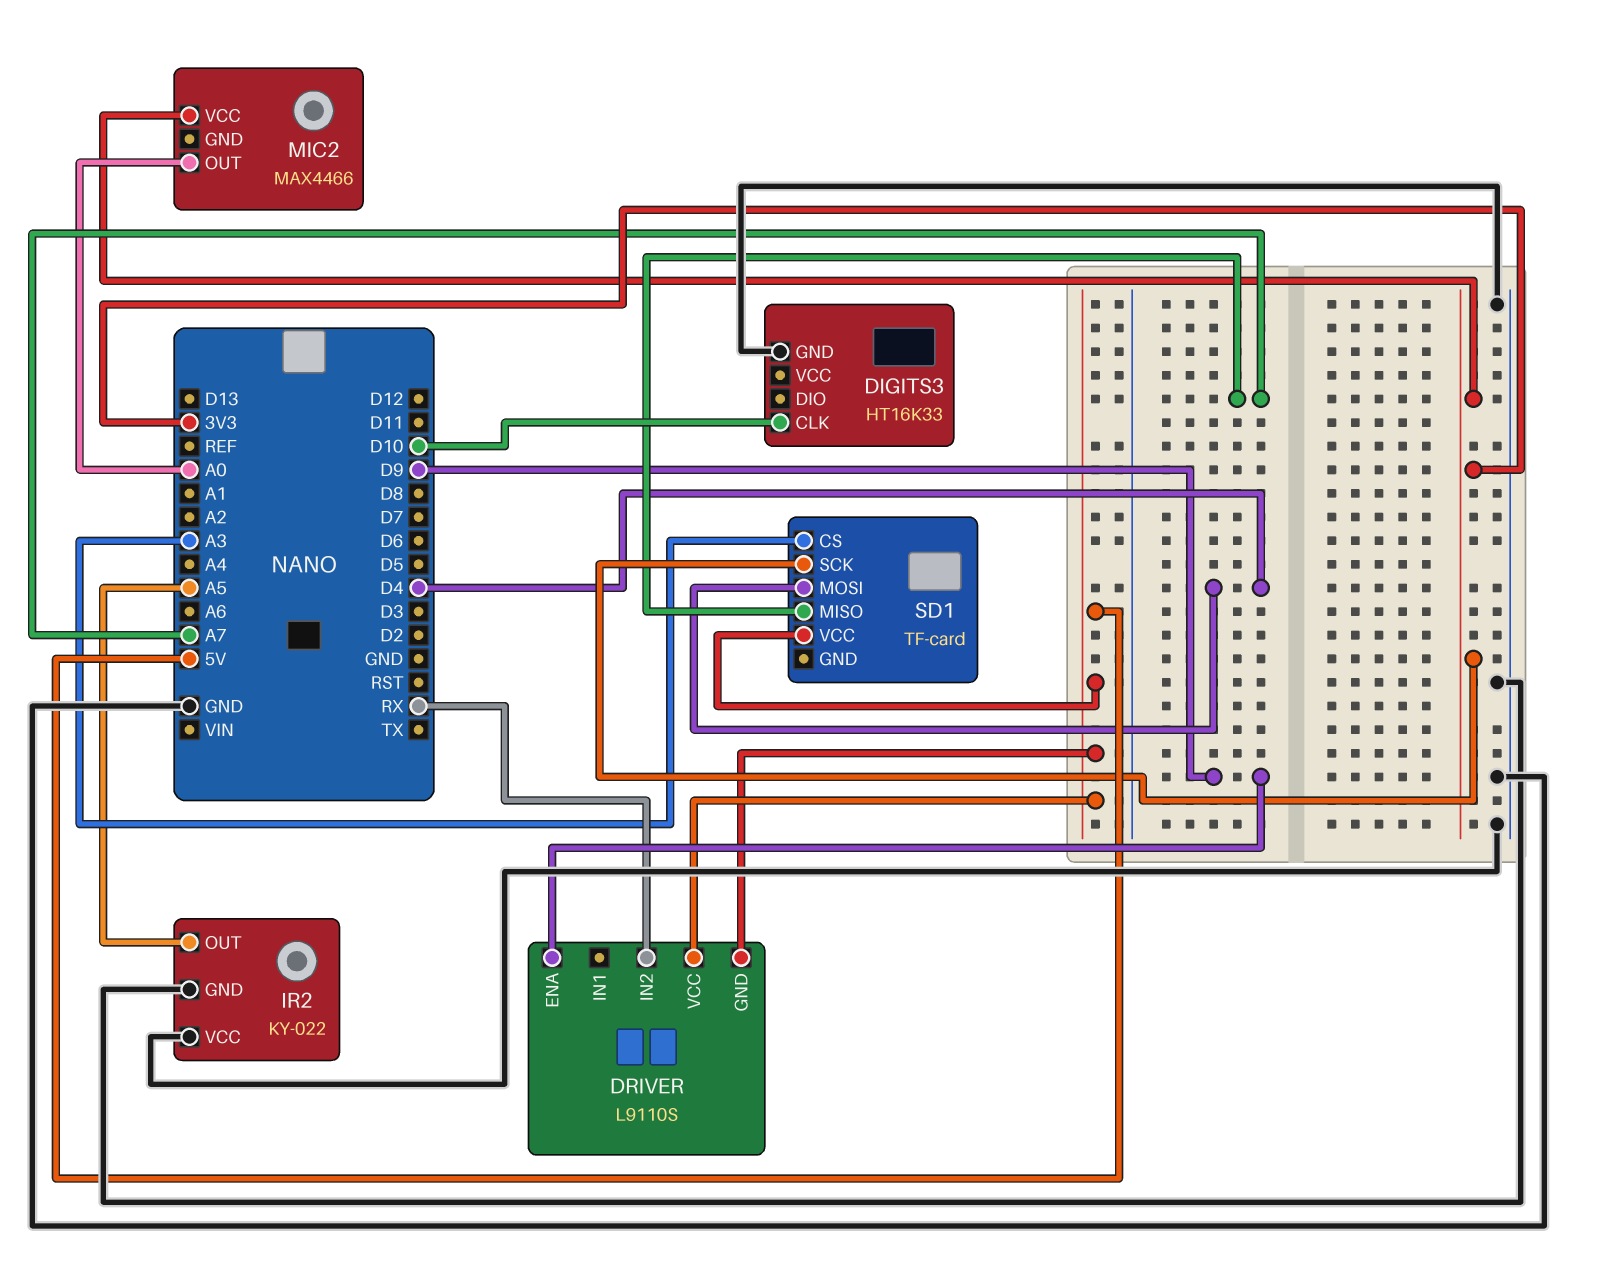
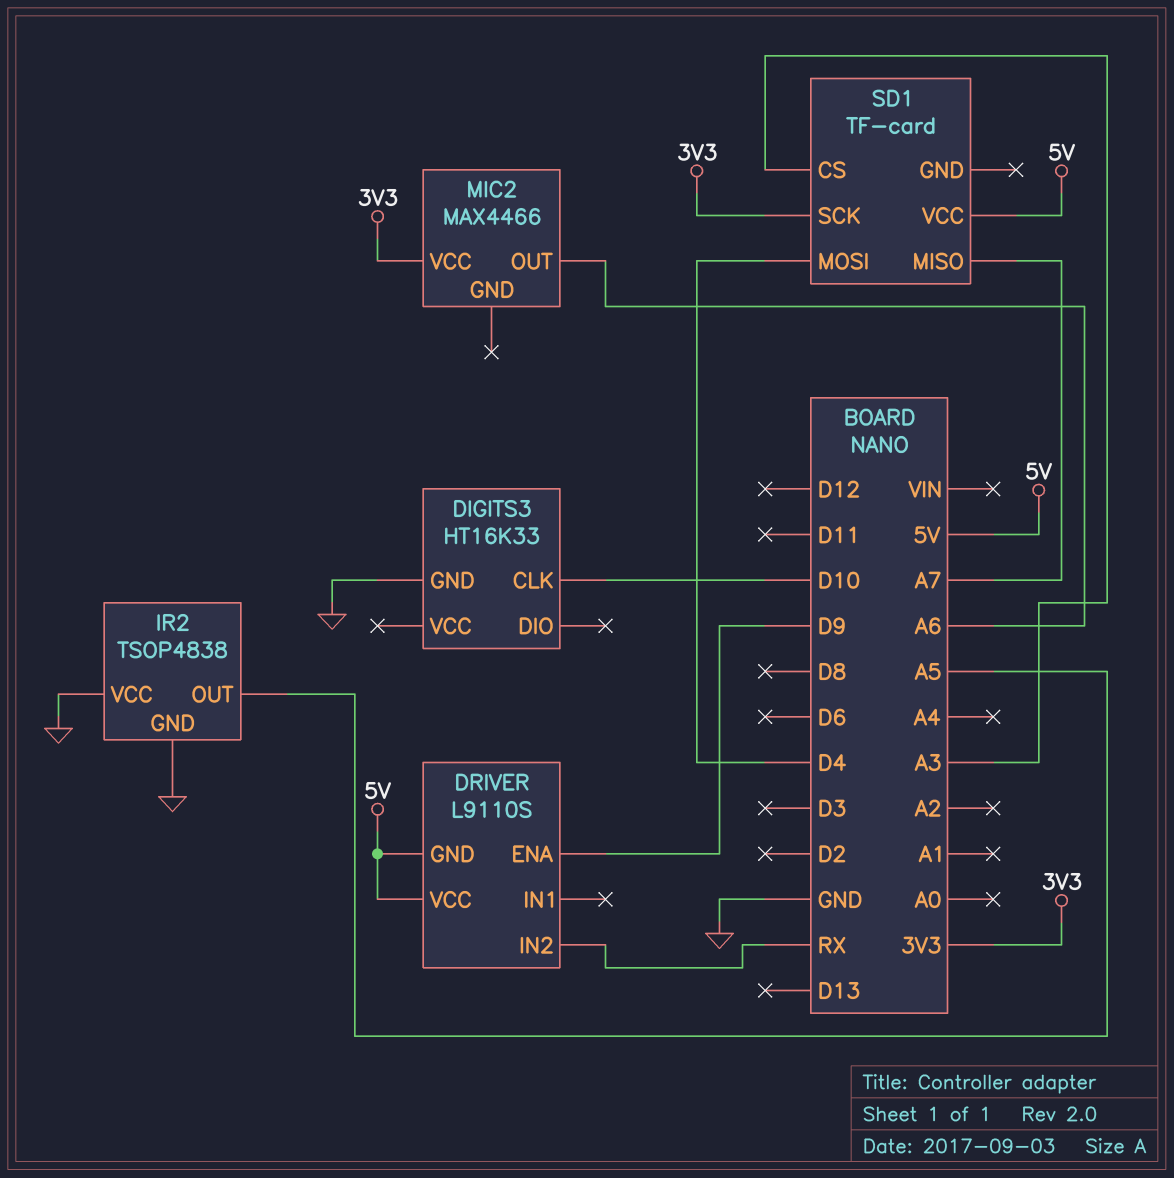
IR2: KY-022 -> TSOP4838
MIC2 pin OUT: A0 -> A6

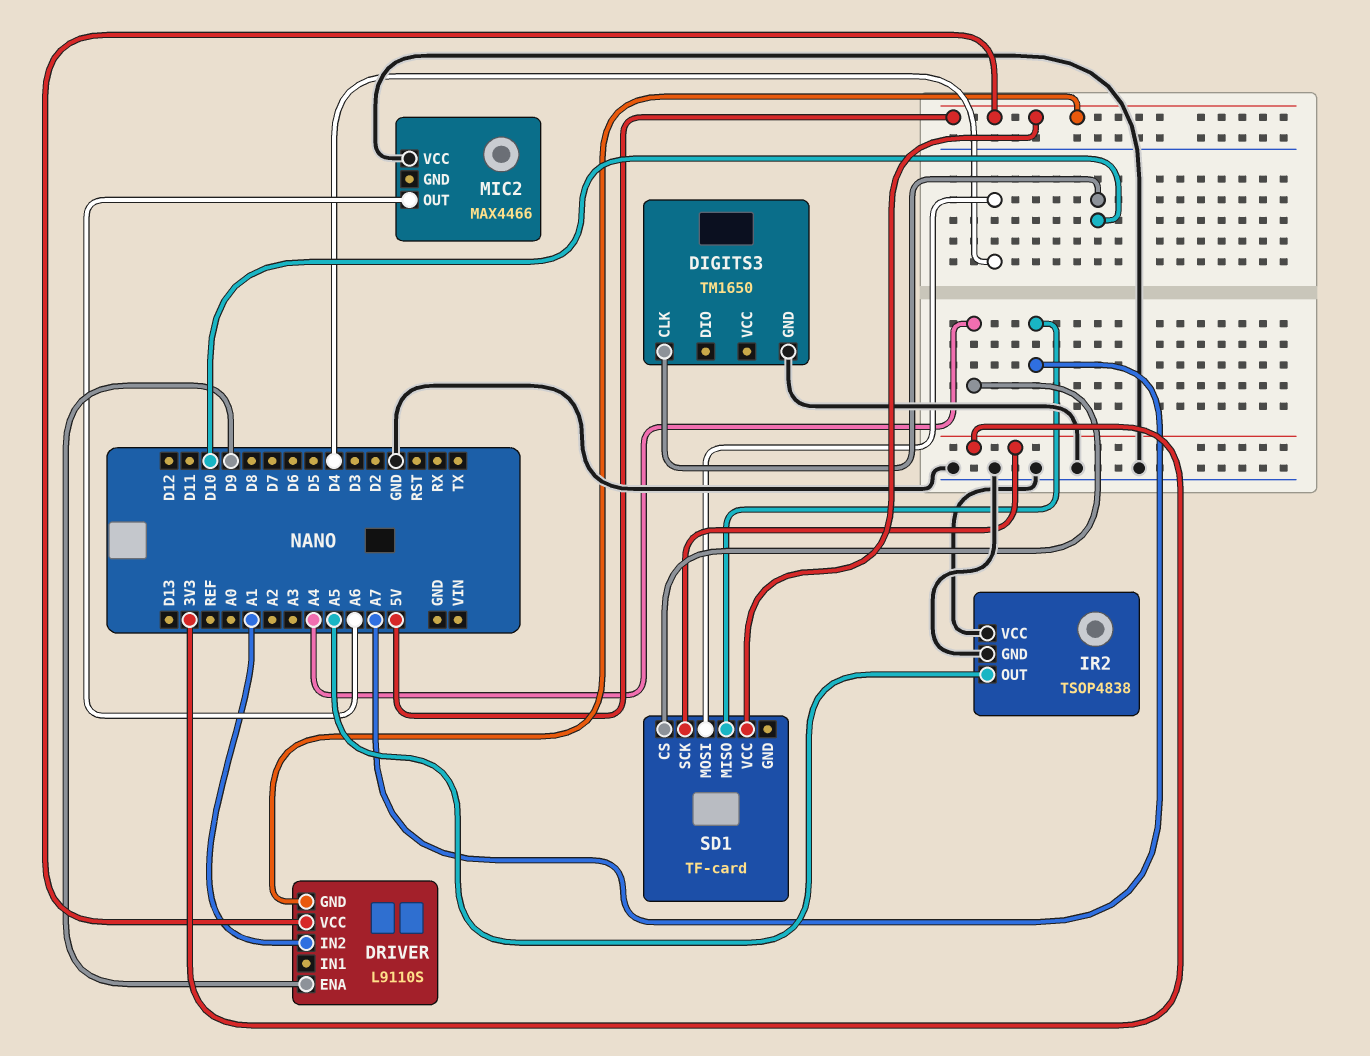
DIGITS3: HT16K33 -> TM1650
DRIVER pin IN2: RX -> A1
MIC2 pin VCC: 3V3 -> GND
SD1 pin CS: A3 -> A4

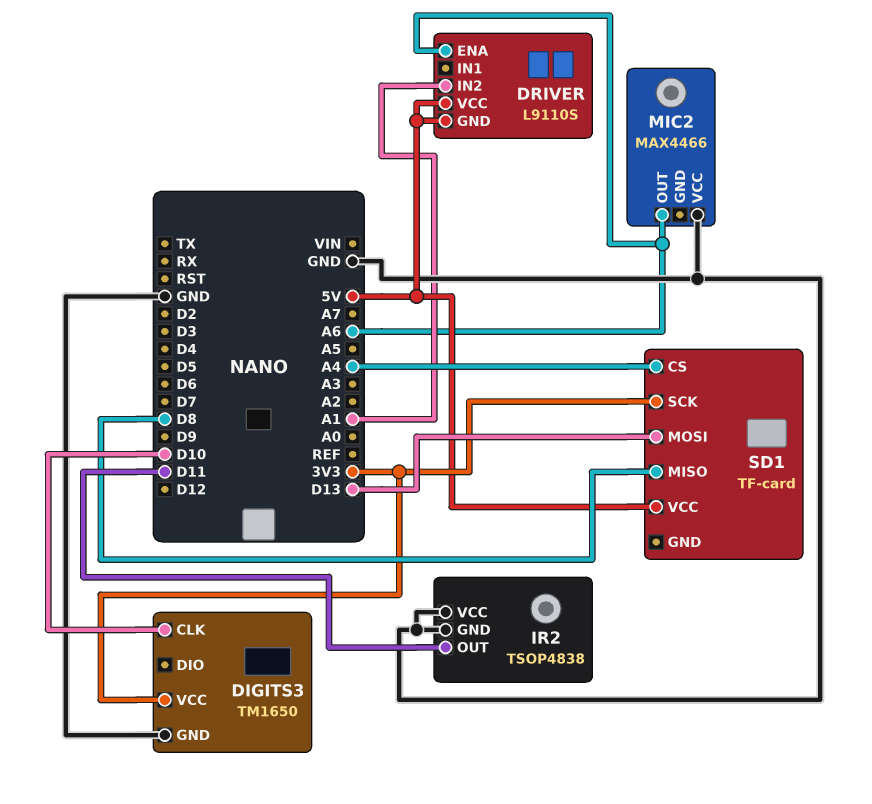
DIGITS3 pin VCC: none -> 3V3
DRIVER pin ENA: D9 -> A6
IR2 pin OUT: A5 -> D11
SD1 pin MISO: A7 -> D8
SD1 pin MOSI: D4 -> D13

